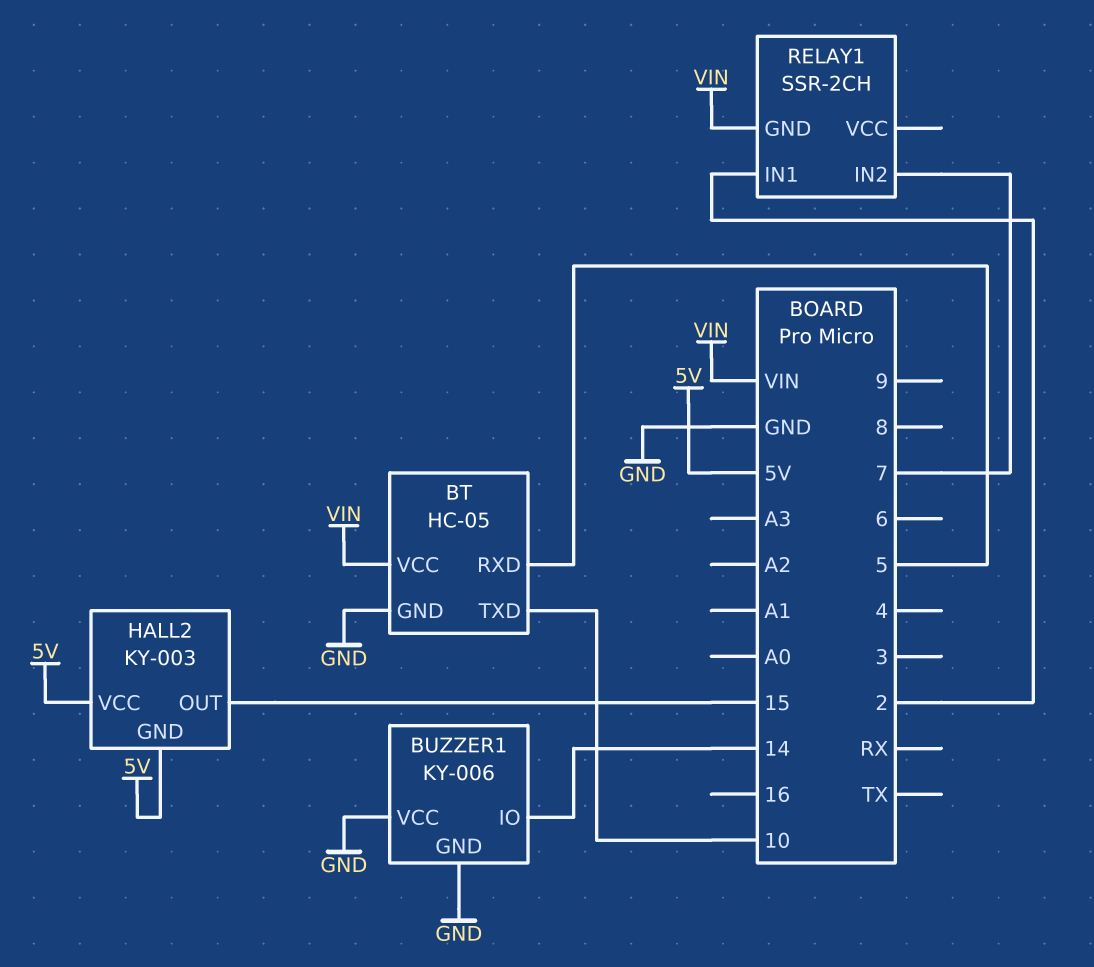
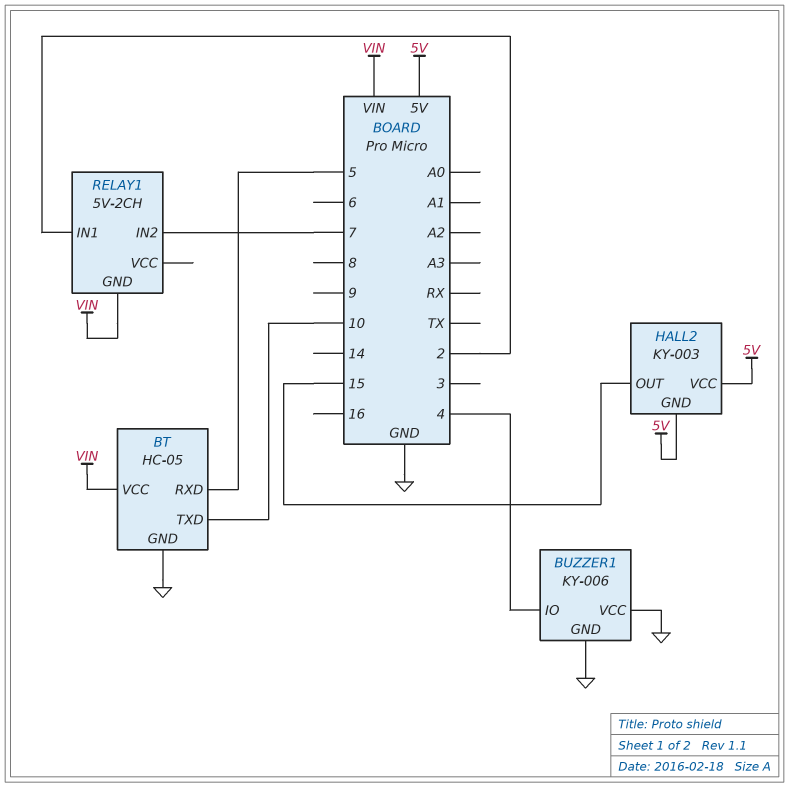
BUZZER1 pin IO: 14 -> 4
RELAY1: SSR-2CH -> 5V-2CH

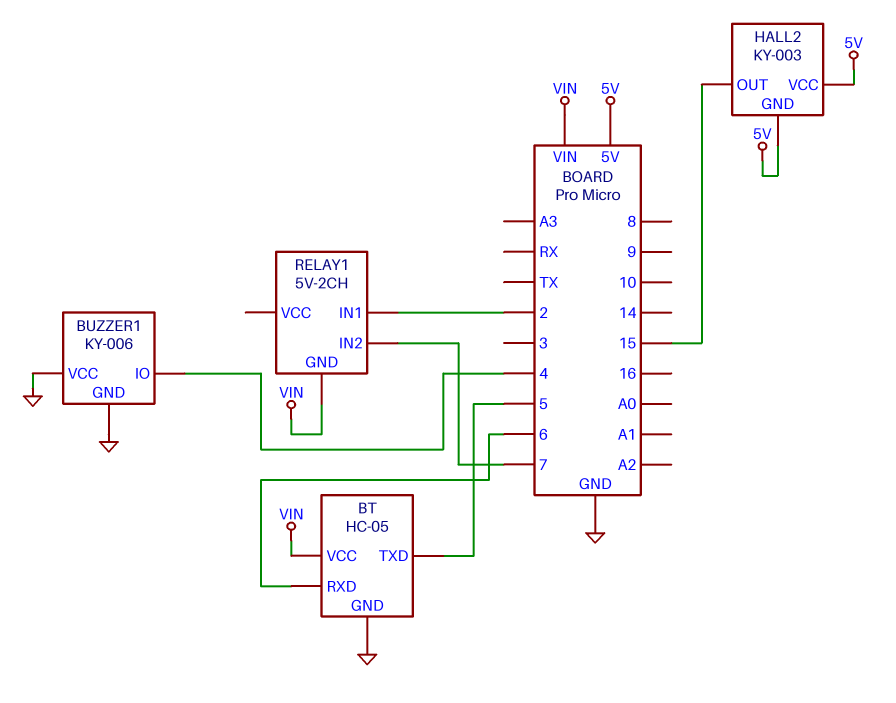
BT pin RXD: 5 -> 6
BT pin TXD: 10 -> 5

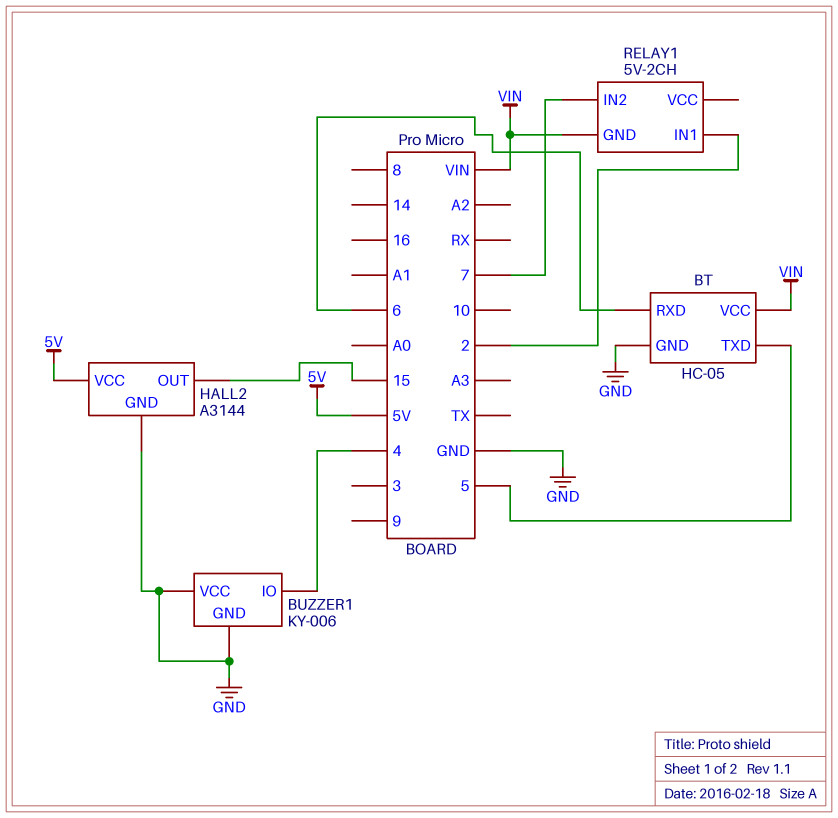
HALL2: KY-003 -> A3144
HALL2 pin GND: 5V -> GND

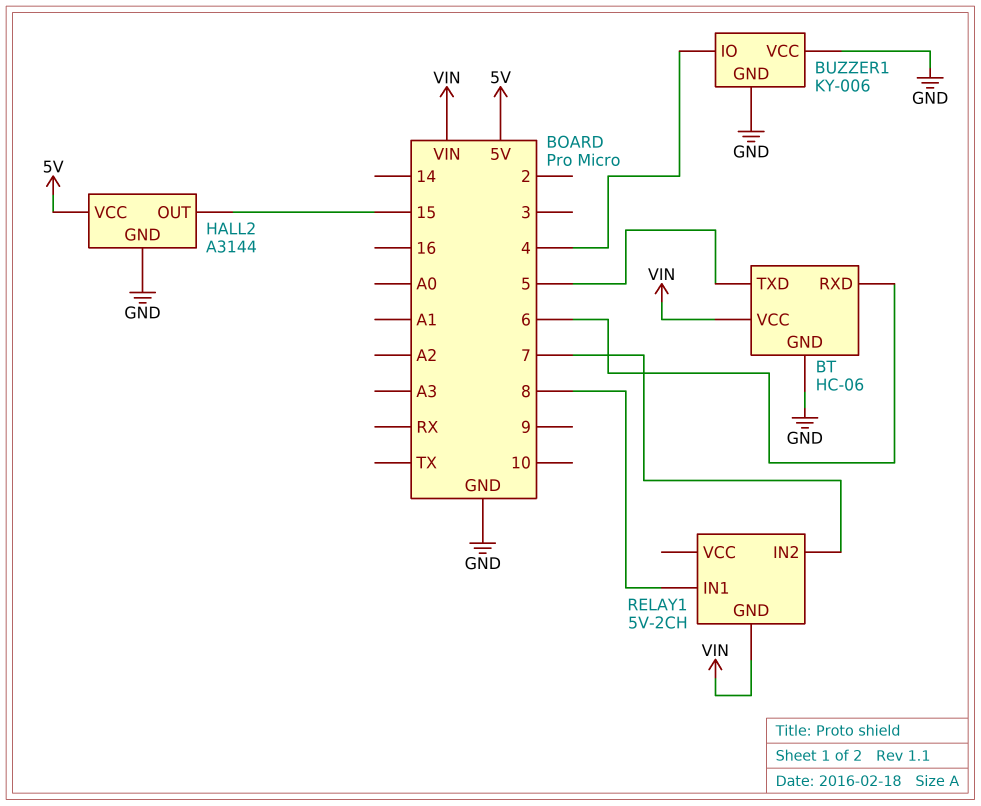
BT: HC-05 -> HC-06
RELAY1 pin IN1: 2 -> 8

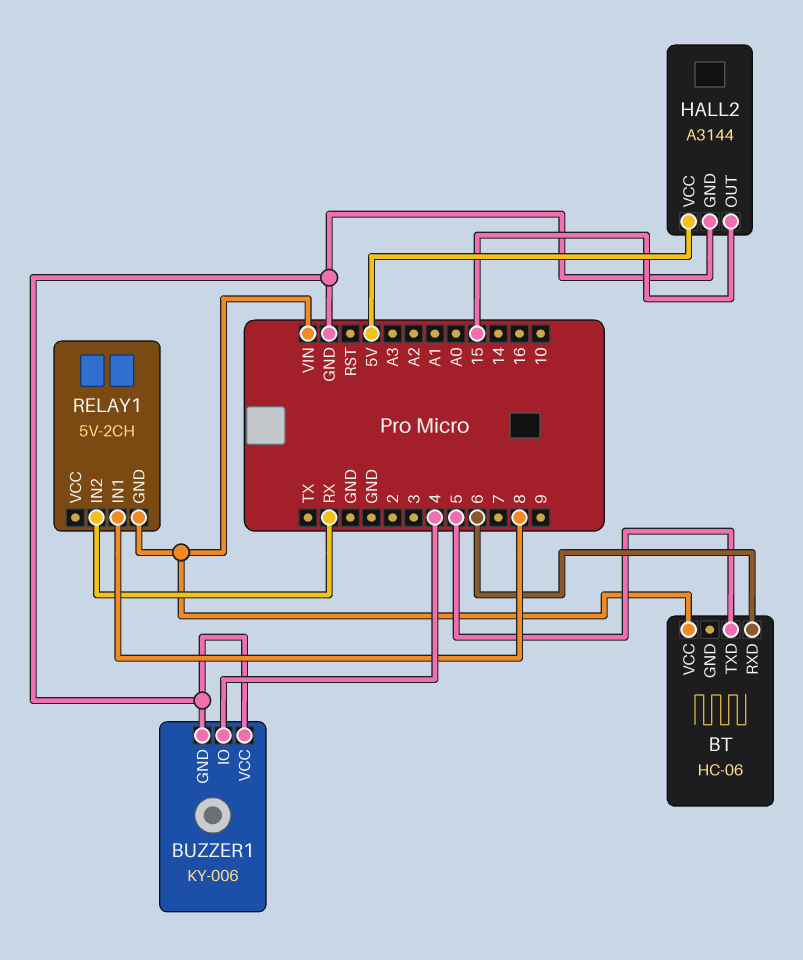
BT pin GND: GND -> none
RELAY1 pin IN2: 7 -> RX

